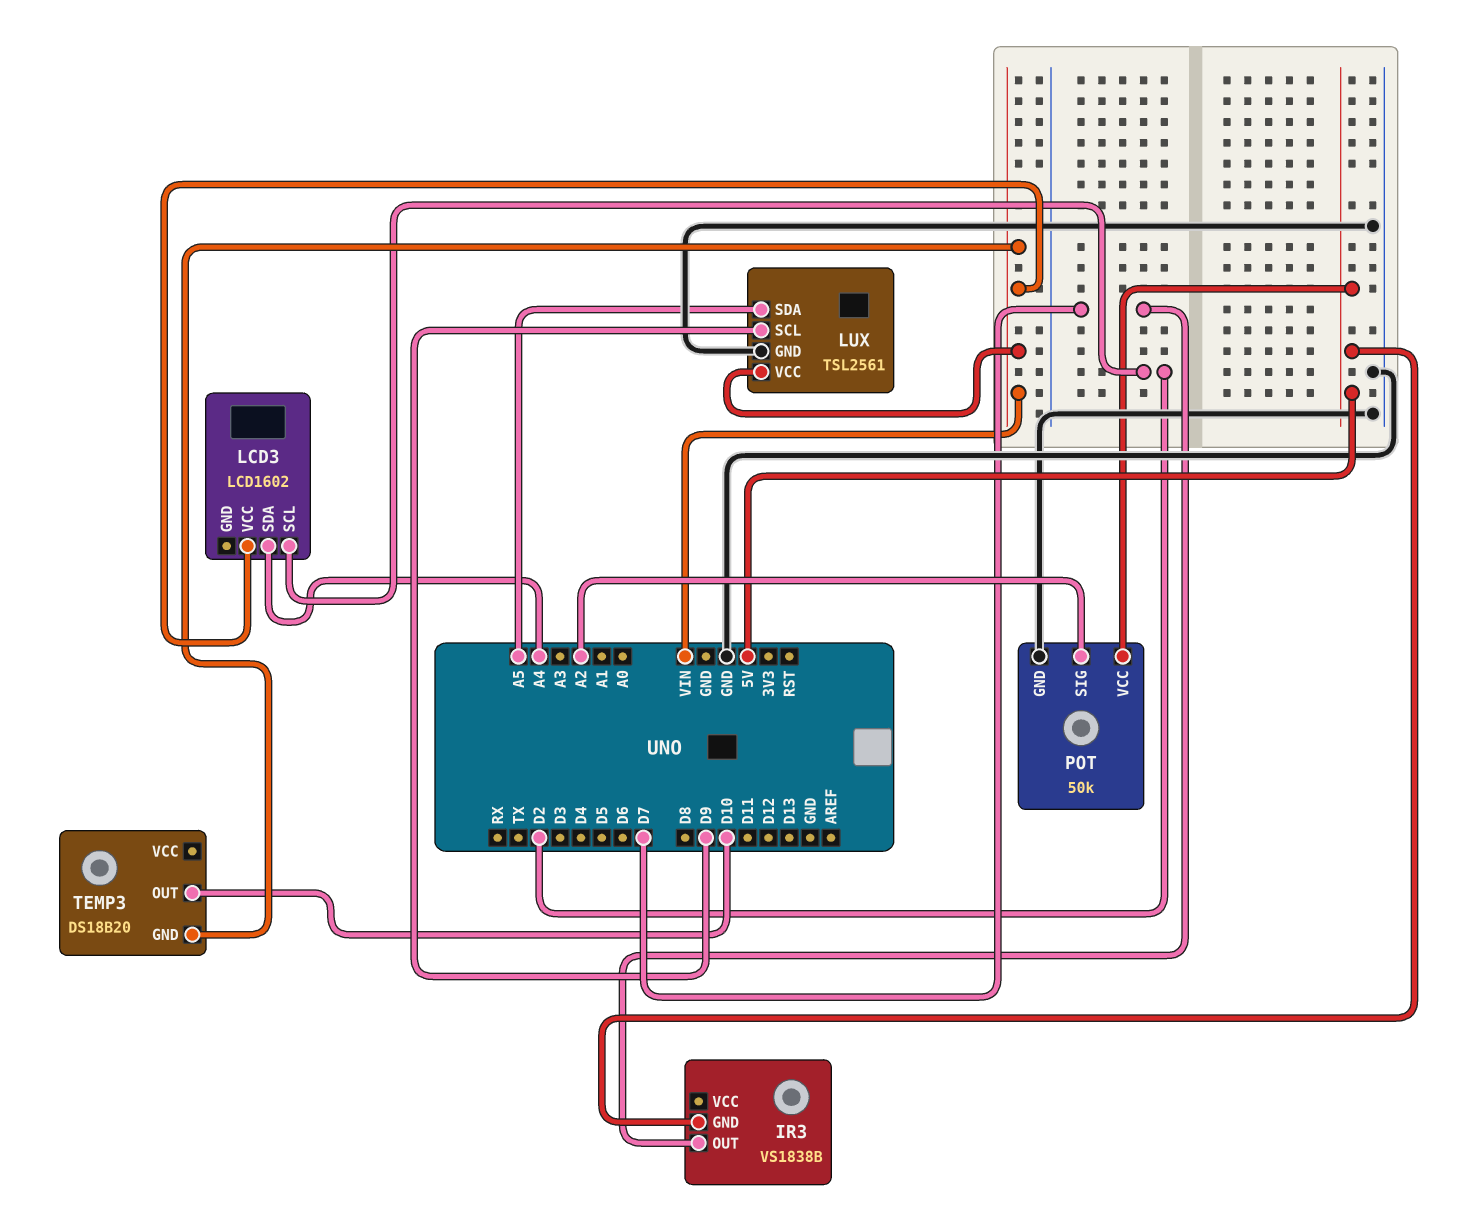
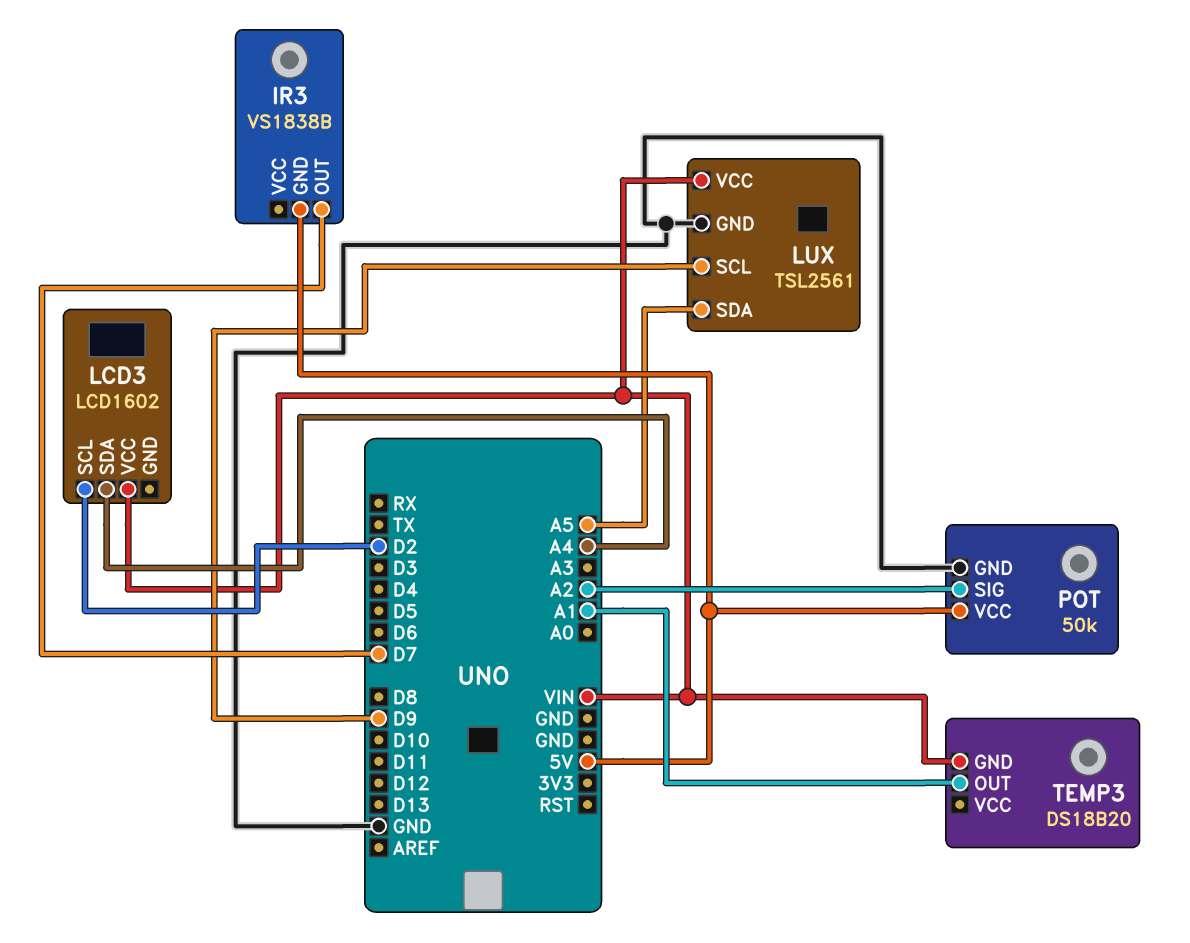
TEMP3 pin OUT: D10 -> A1

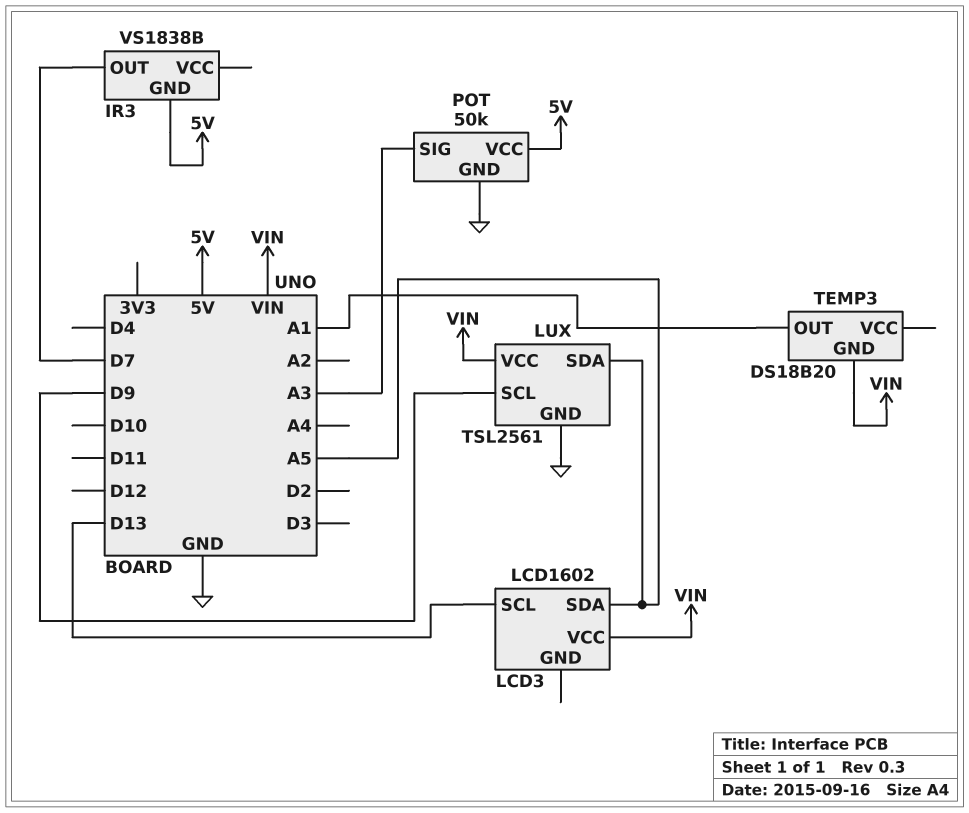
LCD3 pin SCL: D2 -> D13
LCD3 pin SDA: A4 -> A5
POT pin SIG: A2 -> A3

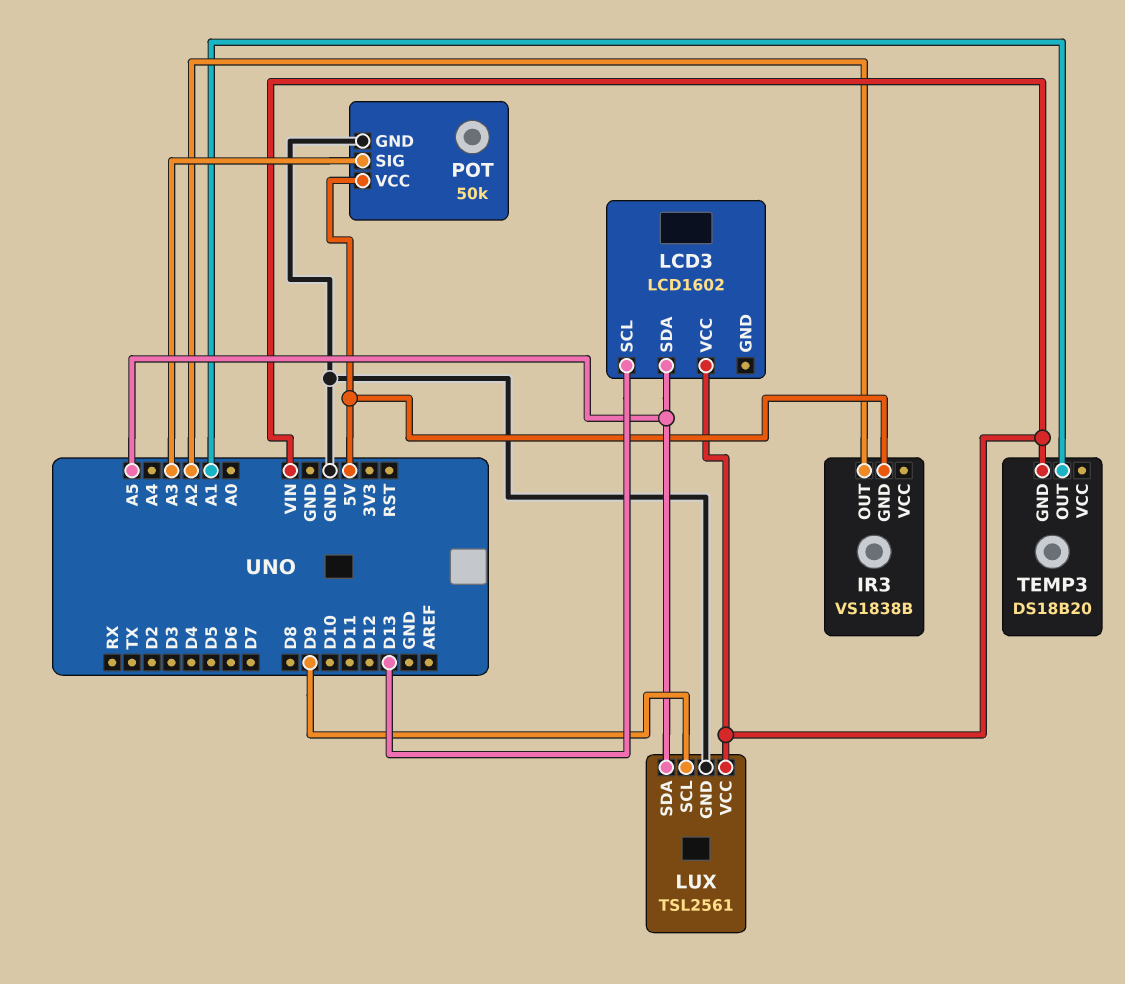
IR3 pin OUT: D7 -> A2

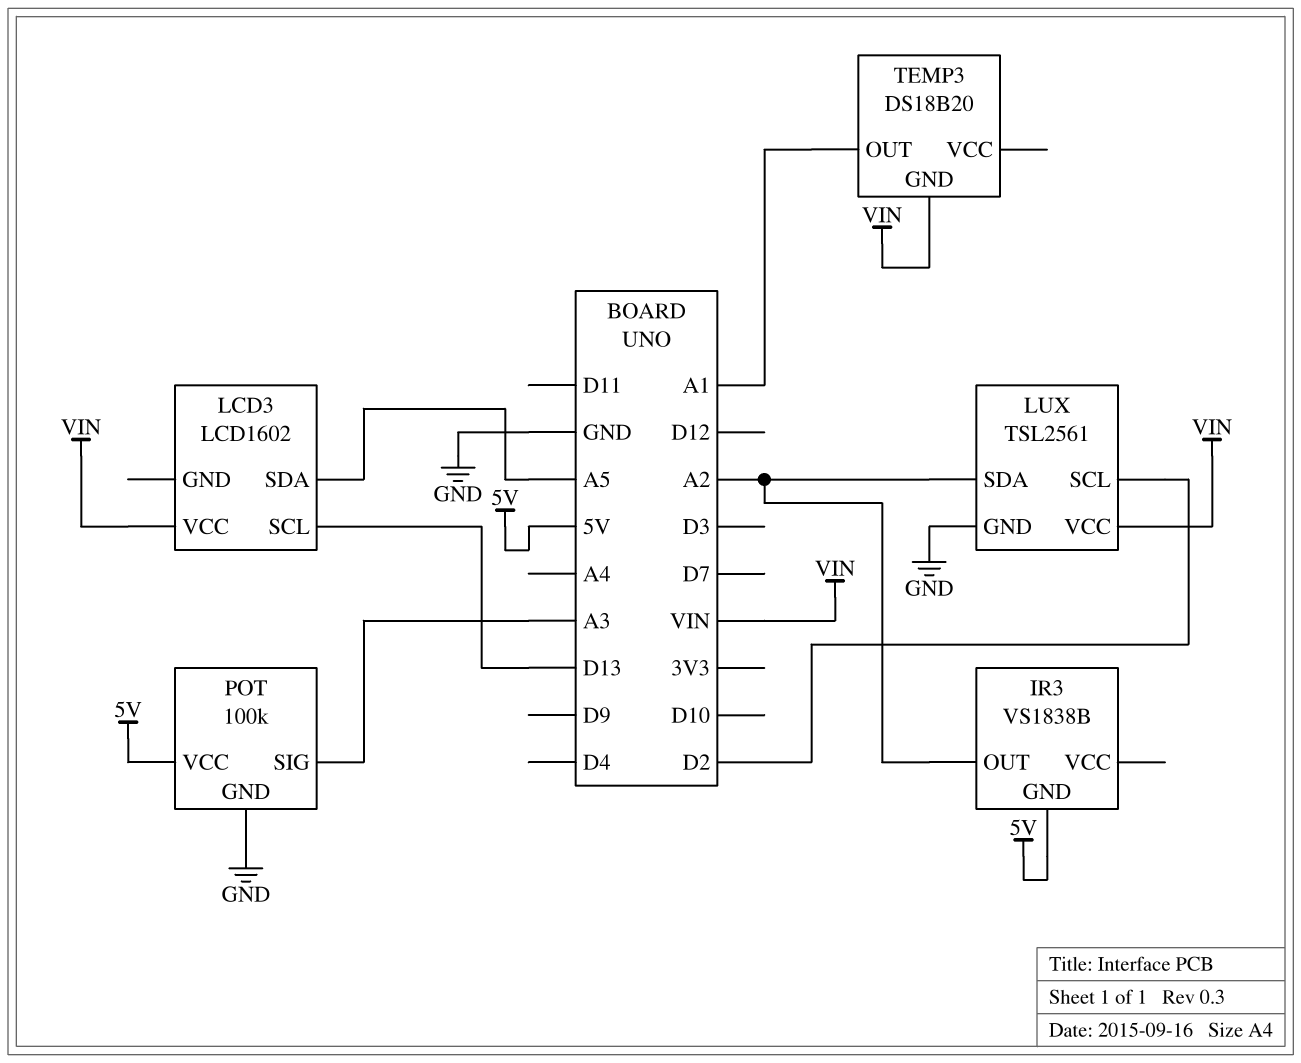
LUX pin SCL: D9 -> D2
LUX pin SDA: A5 -> A2
POT: 50k -> 100k

